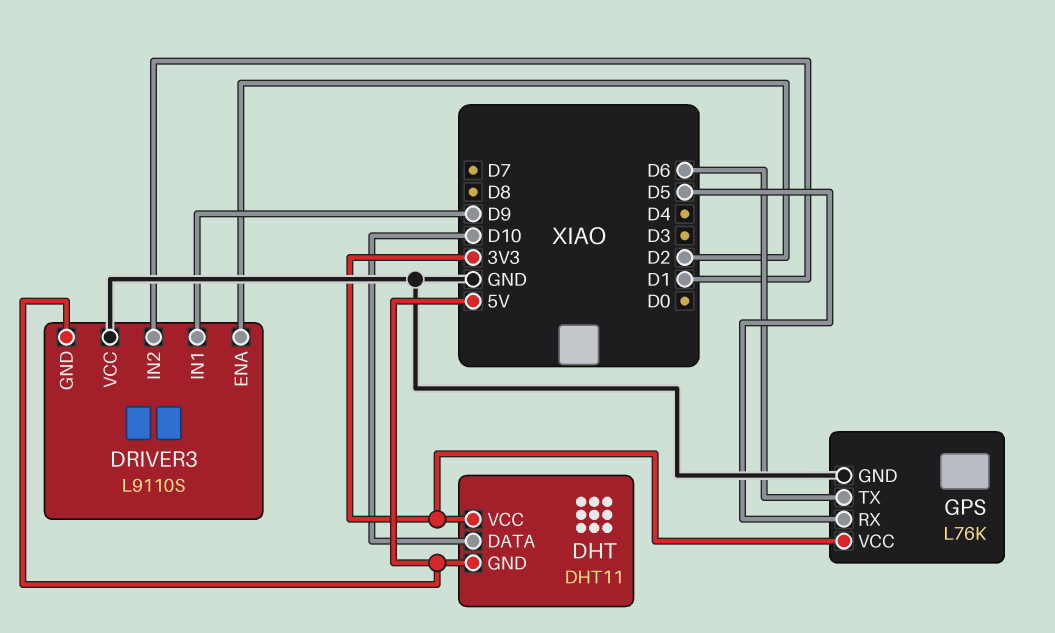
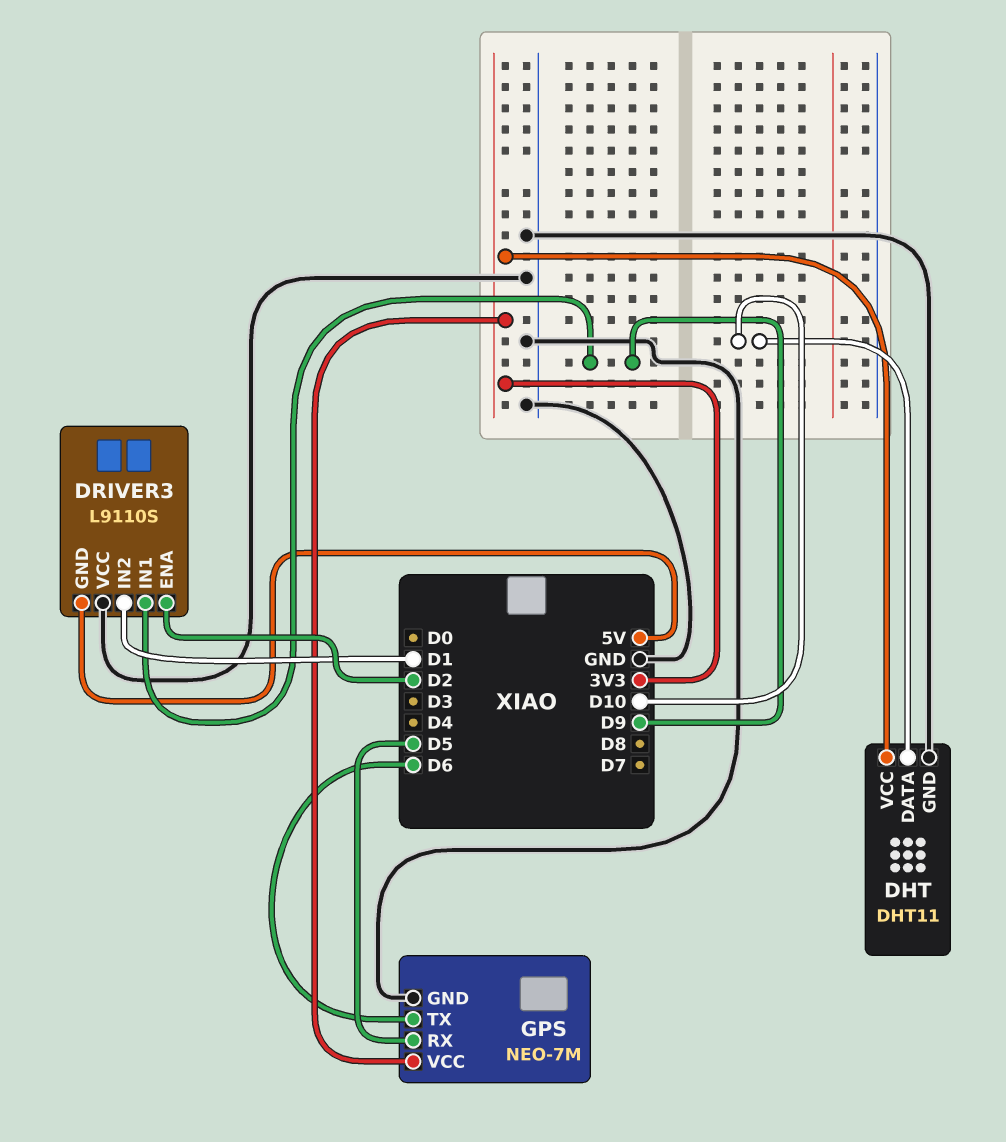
DHT pin GND: 5V -> GND
GPS: L76K -> NEO-7M

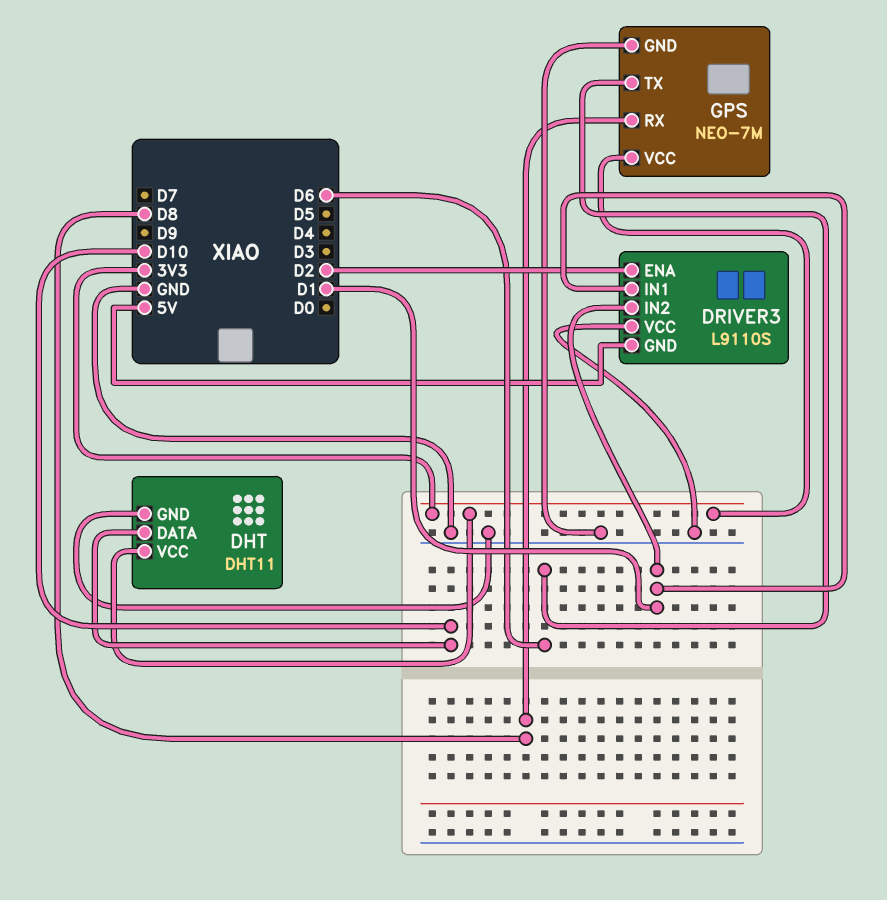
DRIVER3 pin IN1: D9 -> D1
GPS pin RX: D5 -> D8

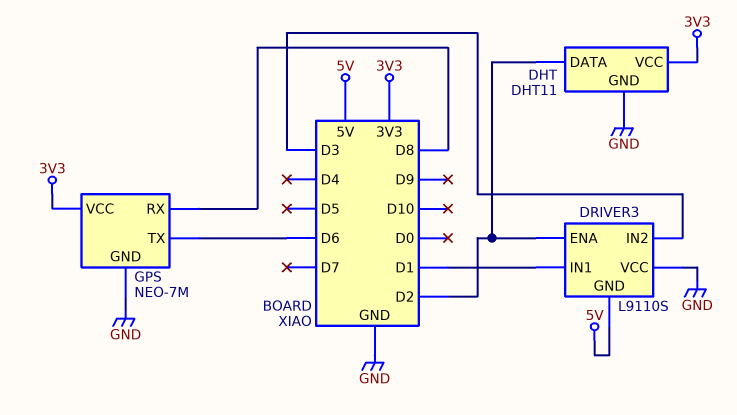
DHT pin DATA: D10 -> D2
DRIVER3 pin IN2: D1 -> D3

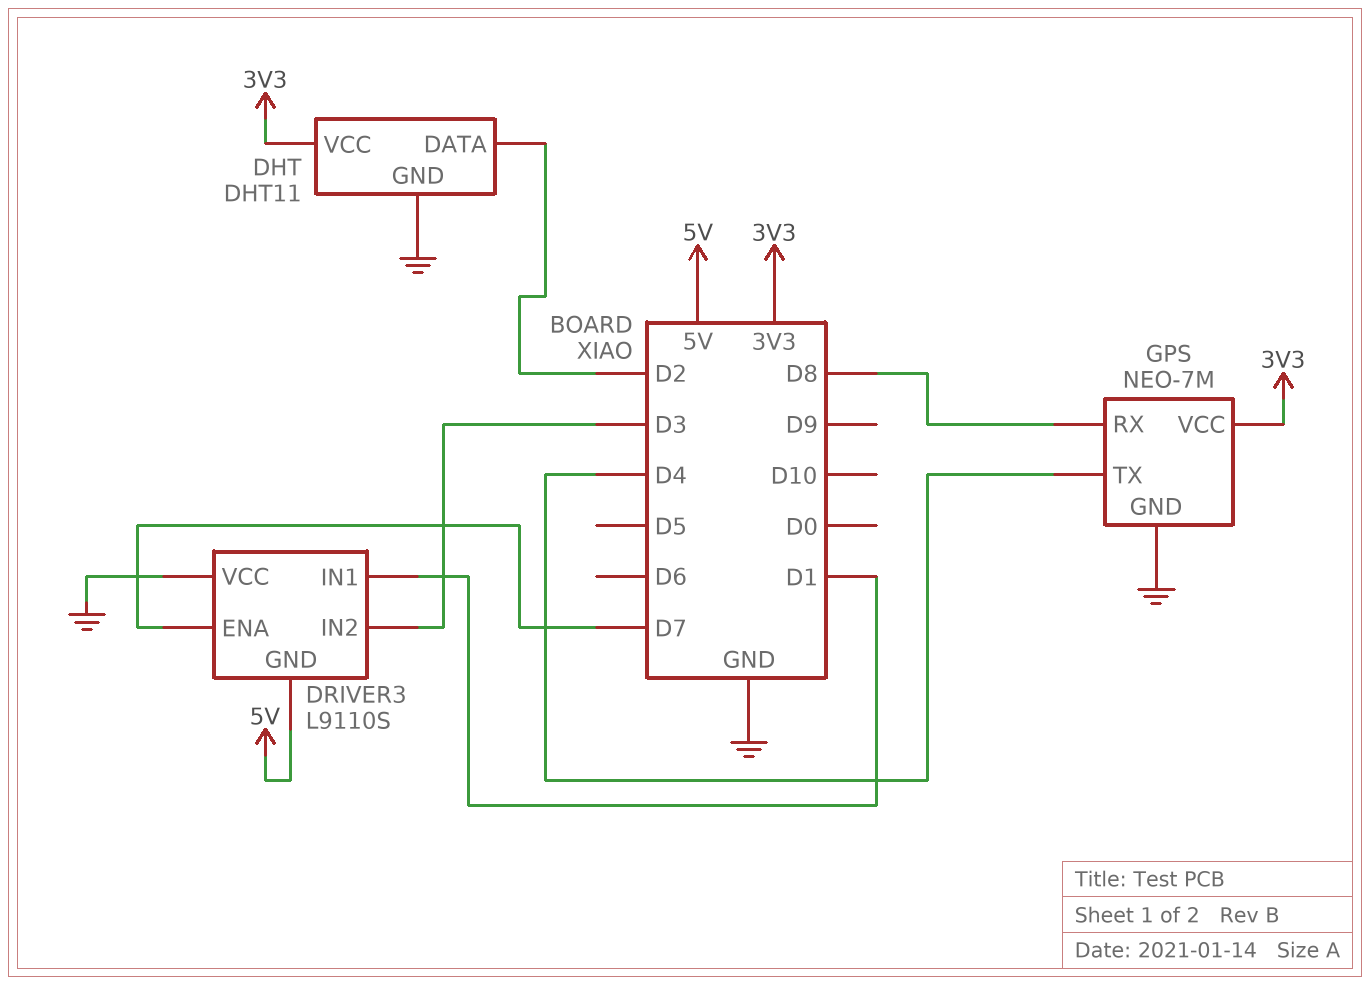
DRIVER3 pin ENA: D2 -> D7
GPS pin TX: D6 -> D4

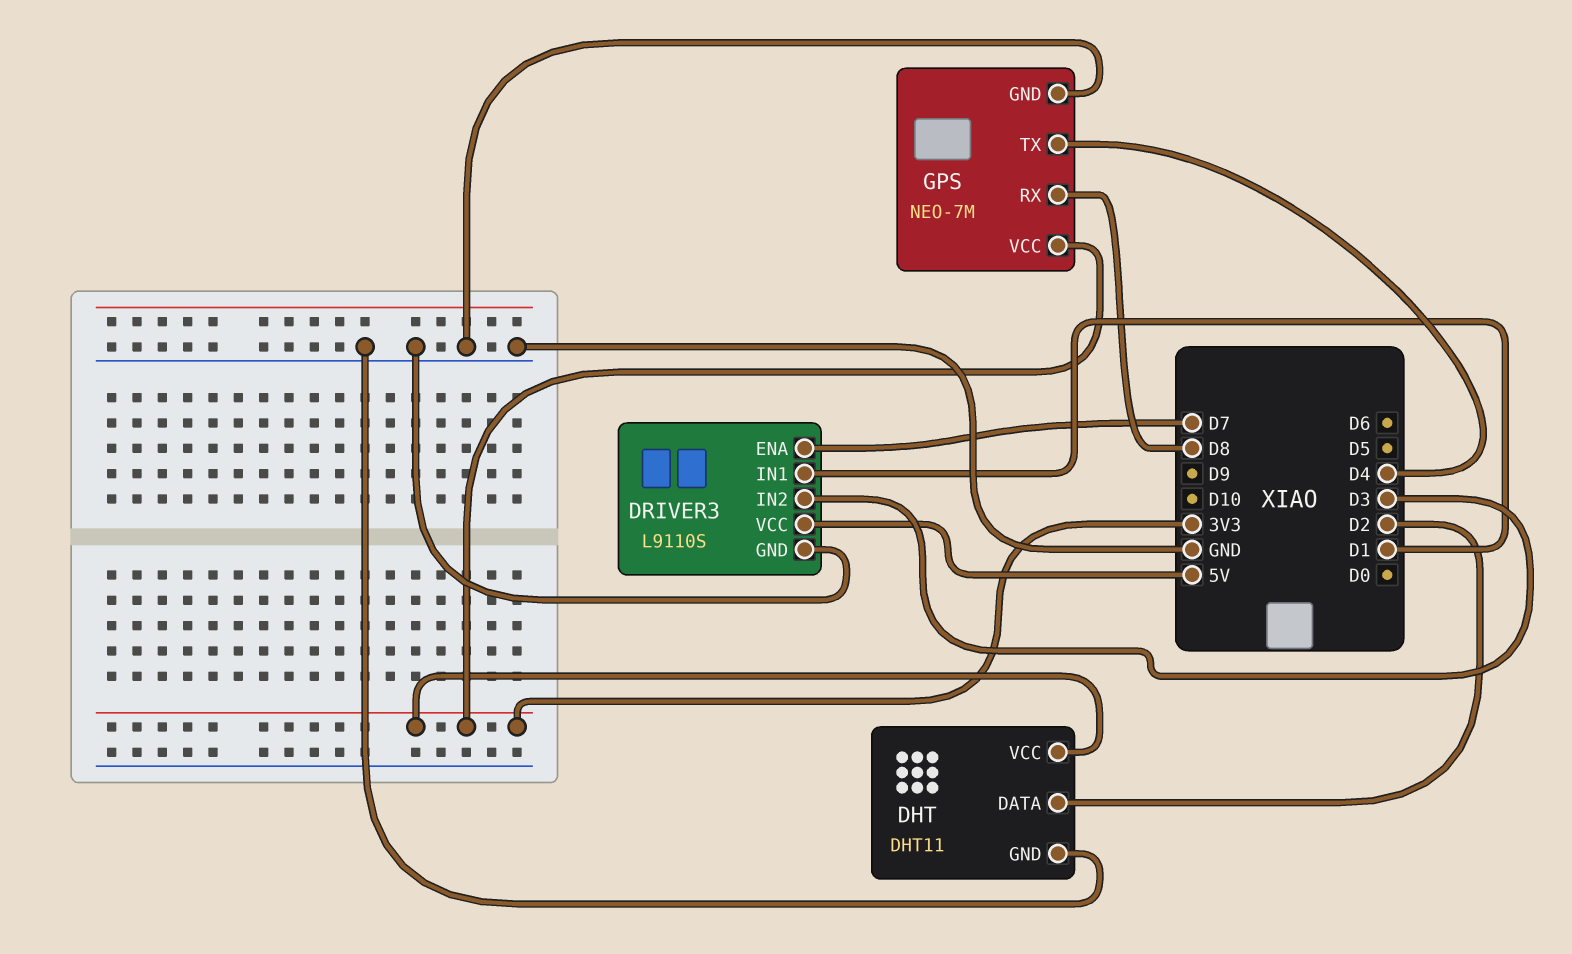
DRIVER3 pin GND: 5V -> GND
DRIVER3 pin VCC: GND -> 5V

